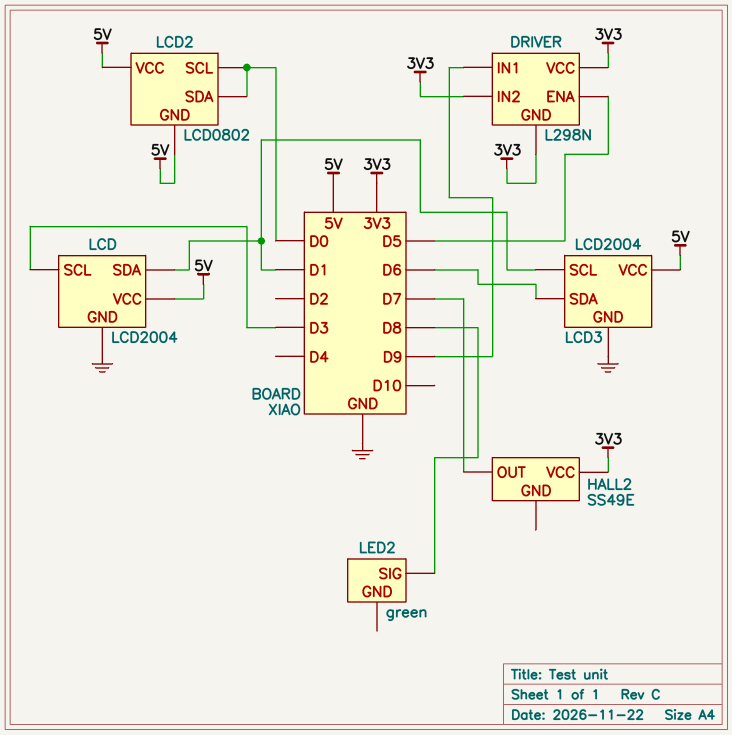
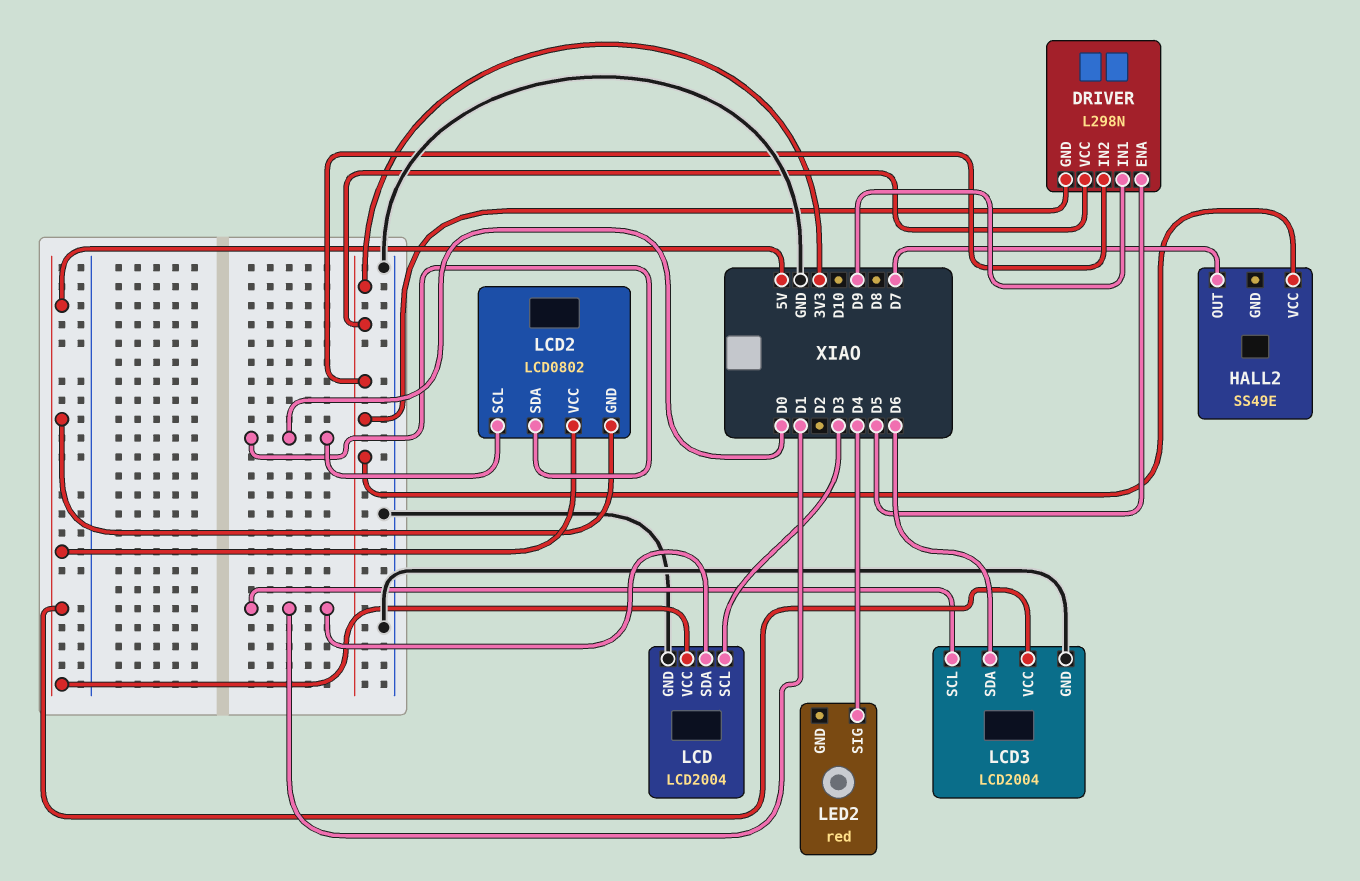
LED2: green -> red
LED2 pin SIG: D8 -> D4

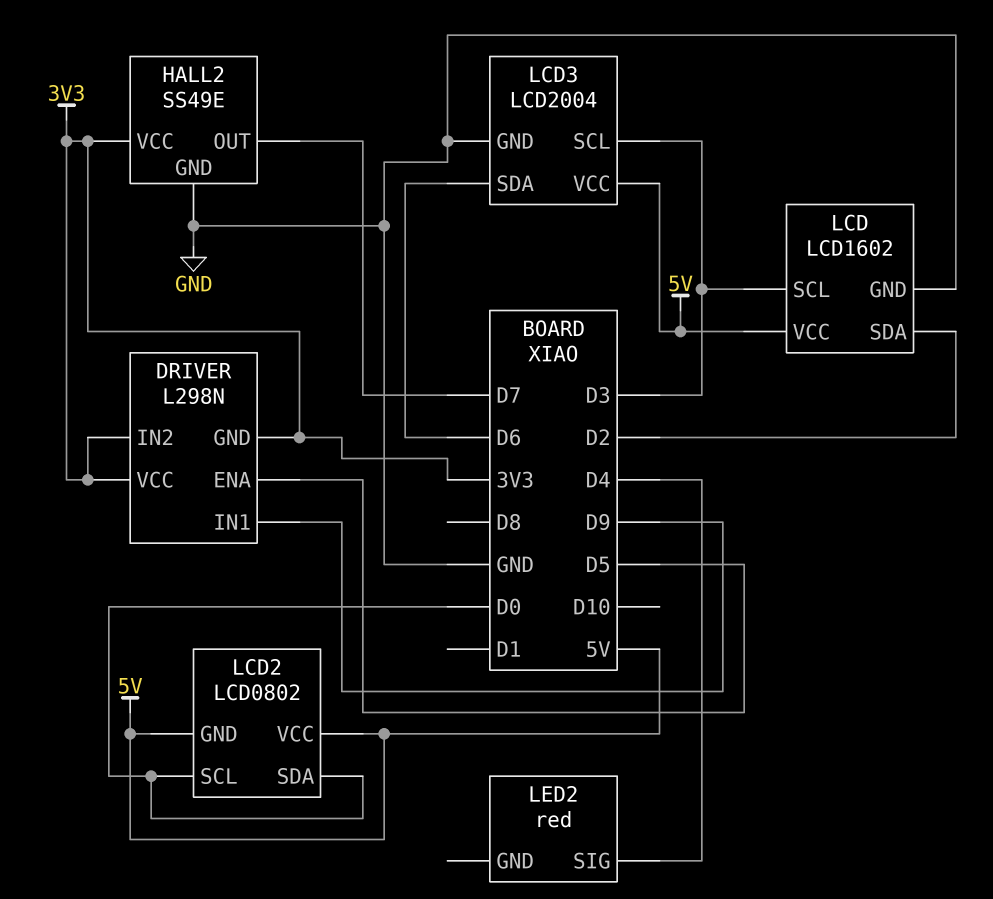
HALL2 pin GND: none -> GND
LCD: LCD2004 -> LCD1602
LCD pin SDA: D1 -> D2
LCD3 pin SCL: D1 -> D3

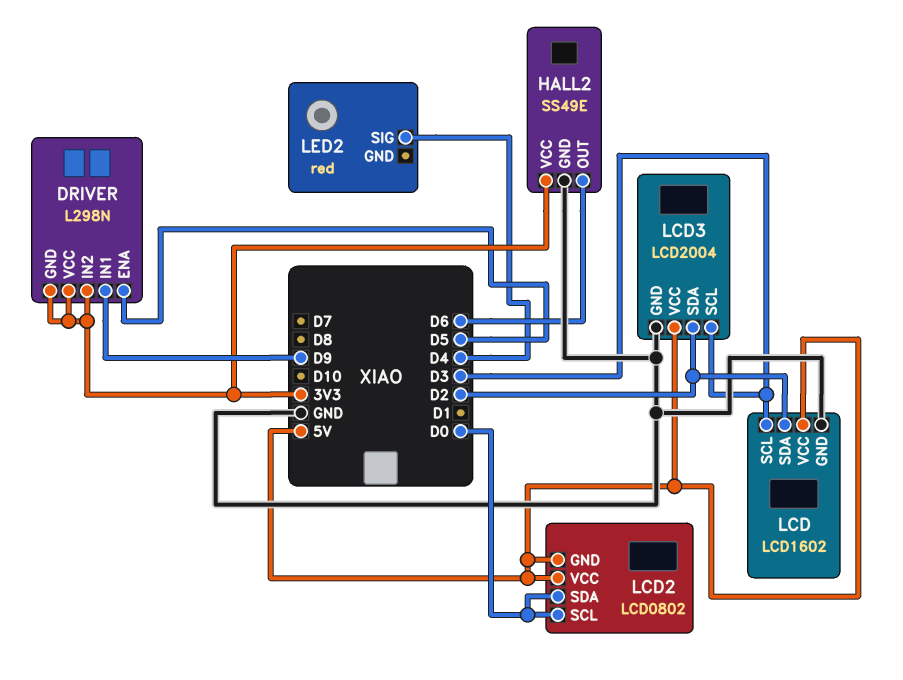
HALL2 pin OUT: D7 -> D6
LCD3 pin SDA: D6 -> D2

